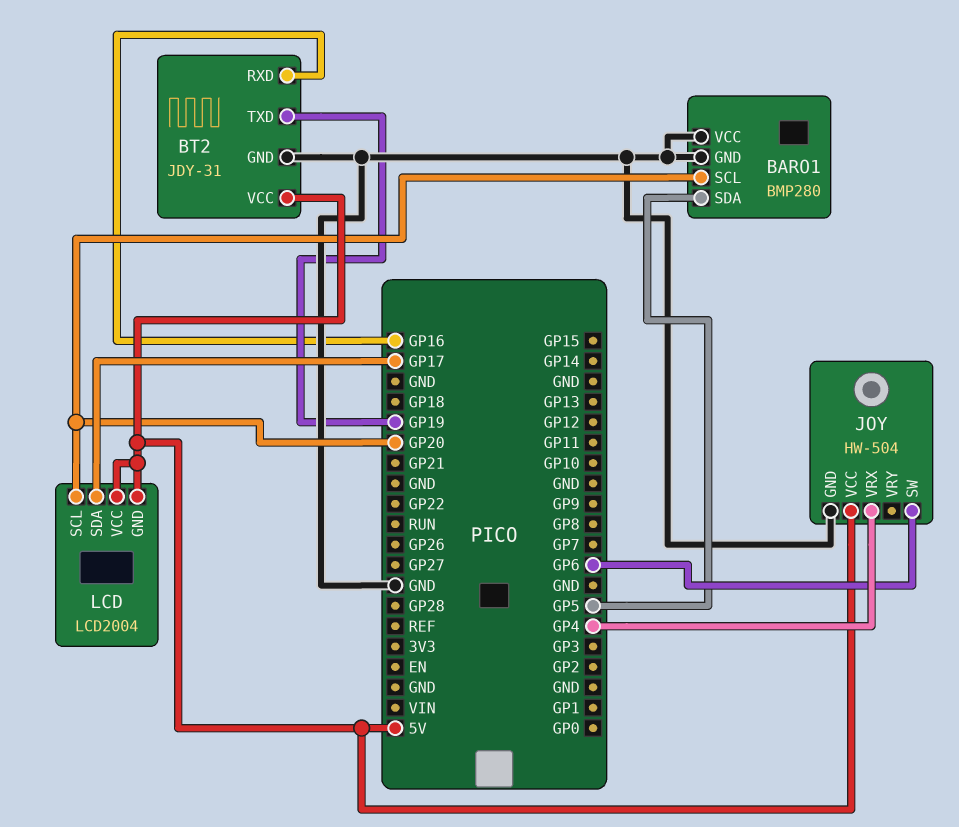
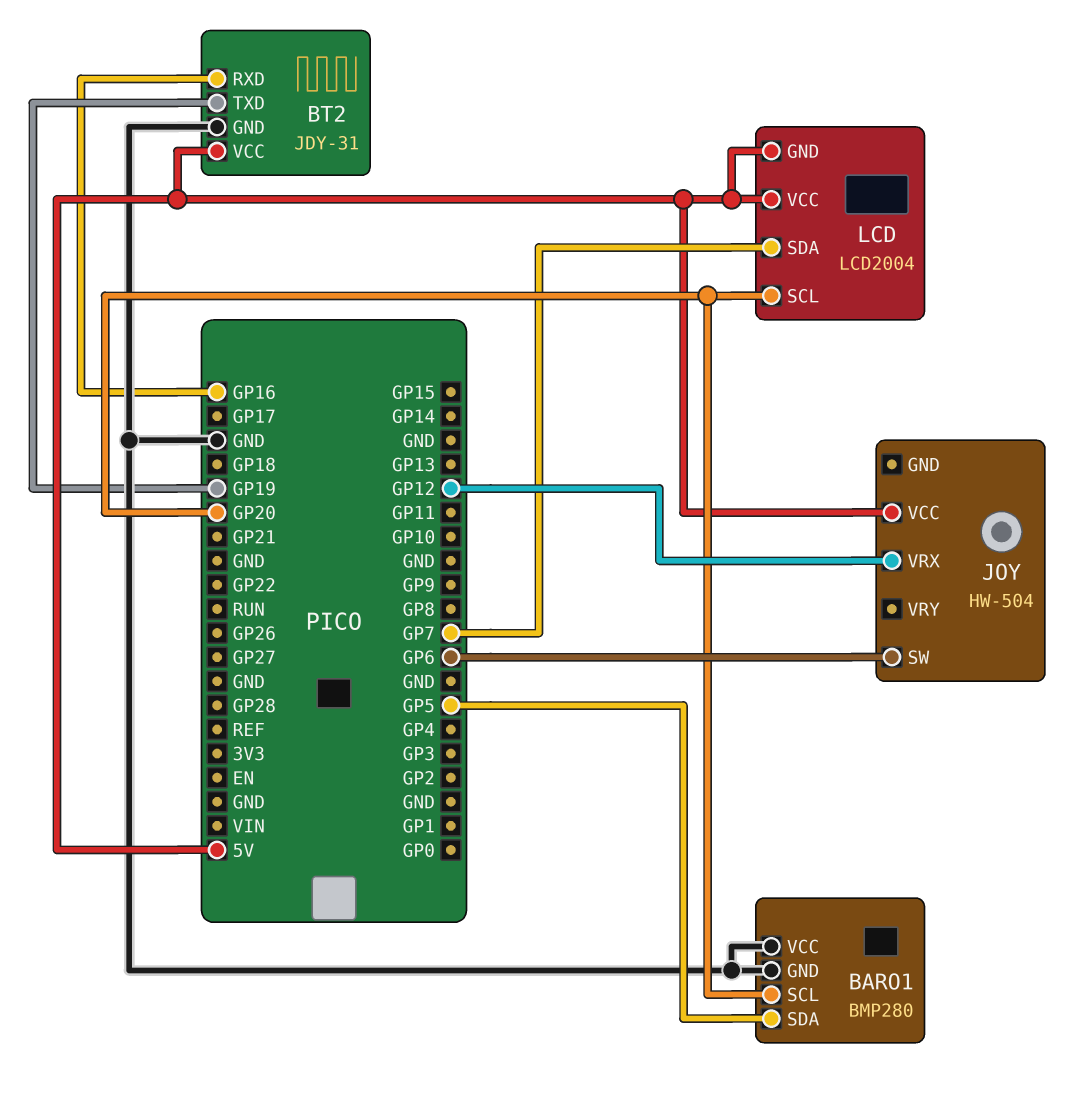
JOY pin GND: GND -> none
JOY pin VRX: GP4 -> GP12
LCD pin SDA: GP17 -> GP7

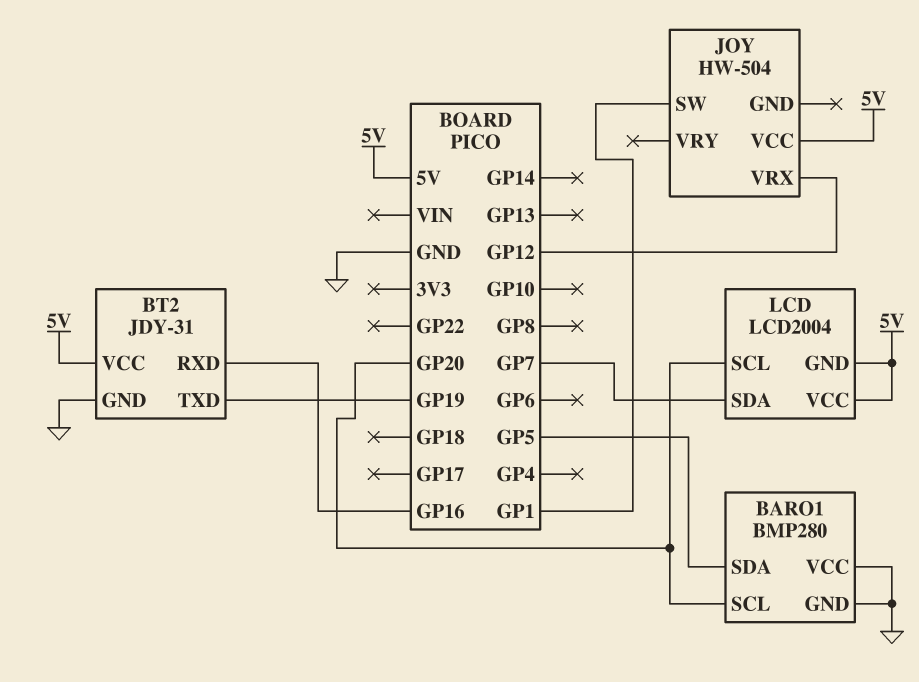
JOY pin SW: GP6 -> GP1

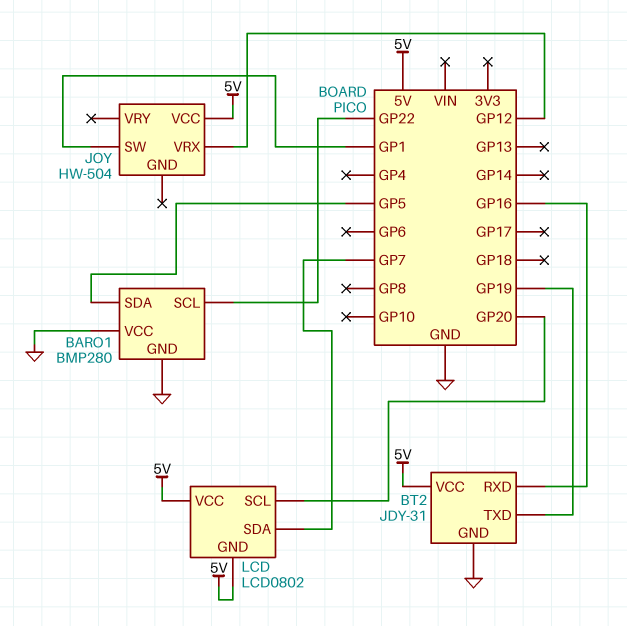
BARO1 pin SCL: GP20 -> GP22
LCD: LCD2004 -> LCD0802

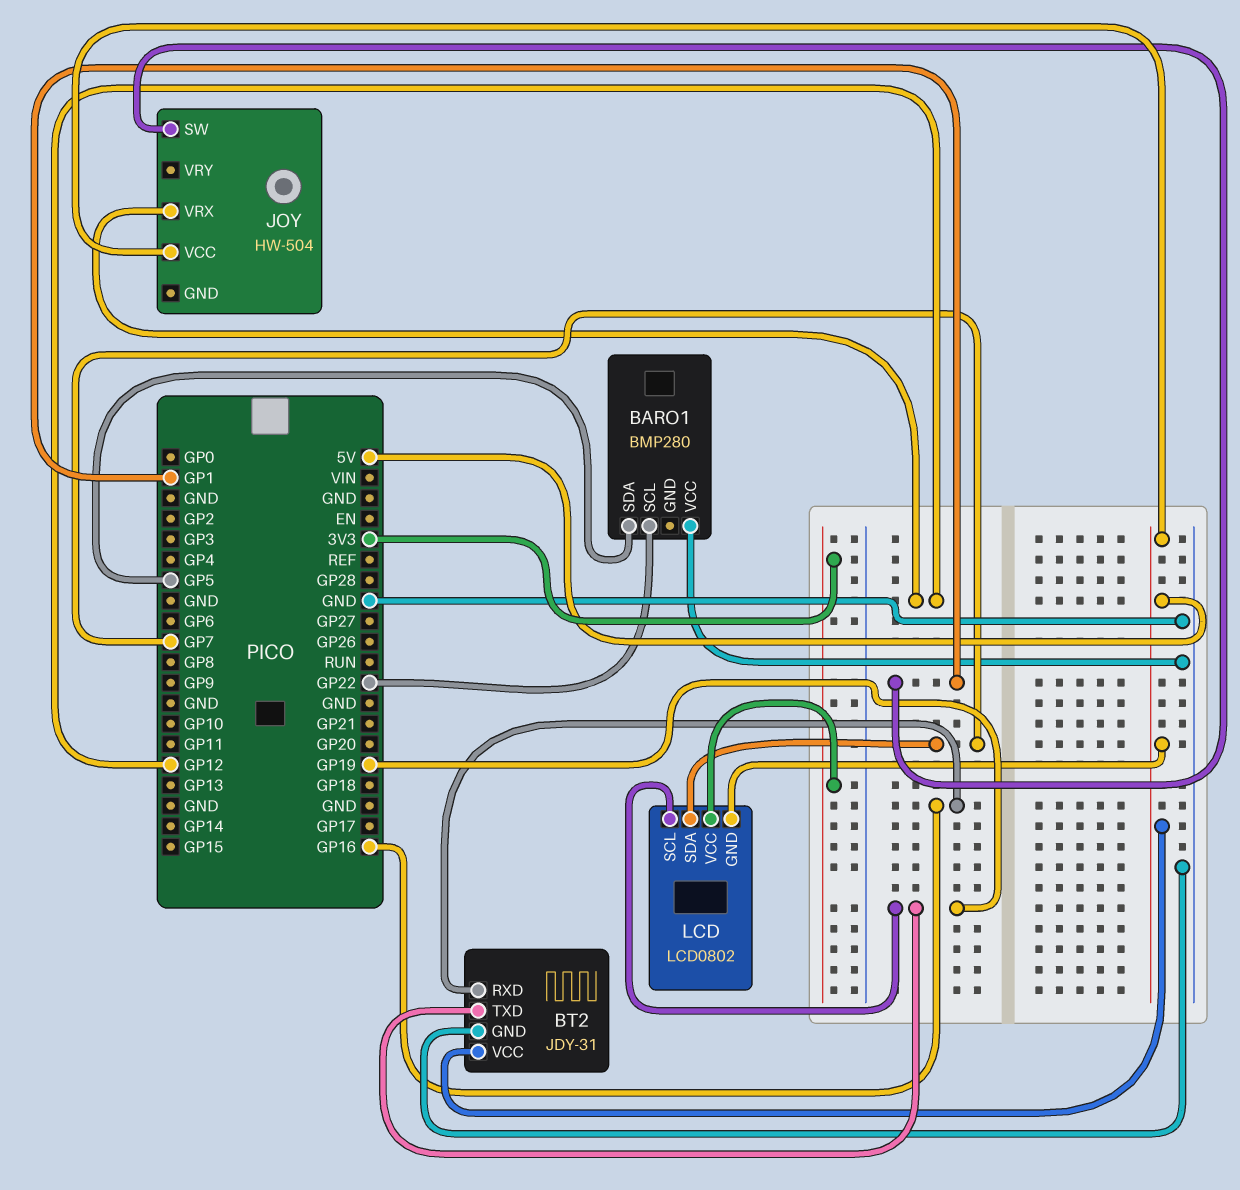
BARO1 pin GND: GND -> none
LCD pin SCL: GP20 -> GP19
LCD pin VCC: 5V -> 3V3

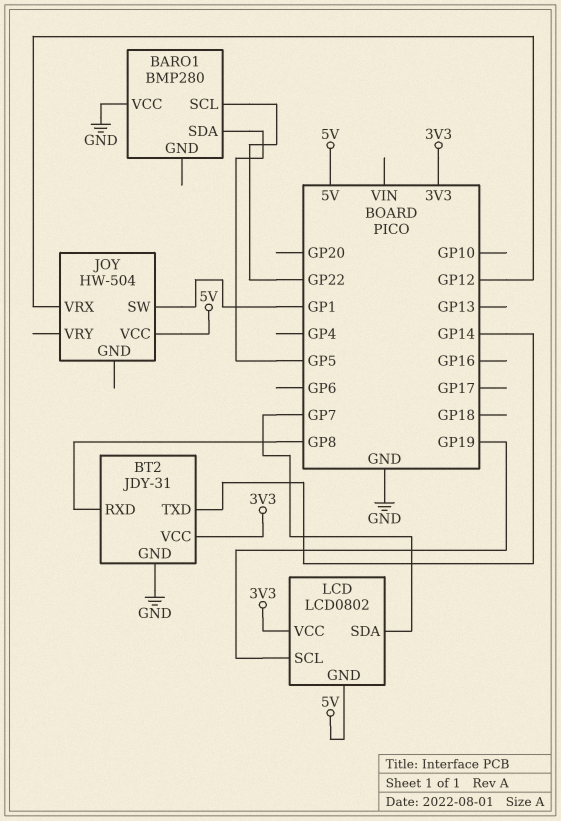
BT2 pin RXD: GP16 -> GP8
BT2 pin TXD: GP19 -> GP14
BT2 pin VCC: 5V -> 3V3

